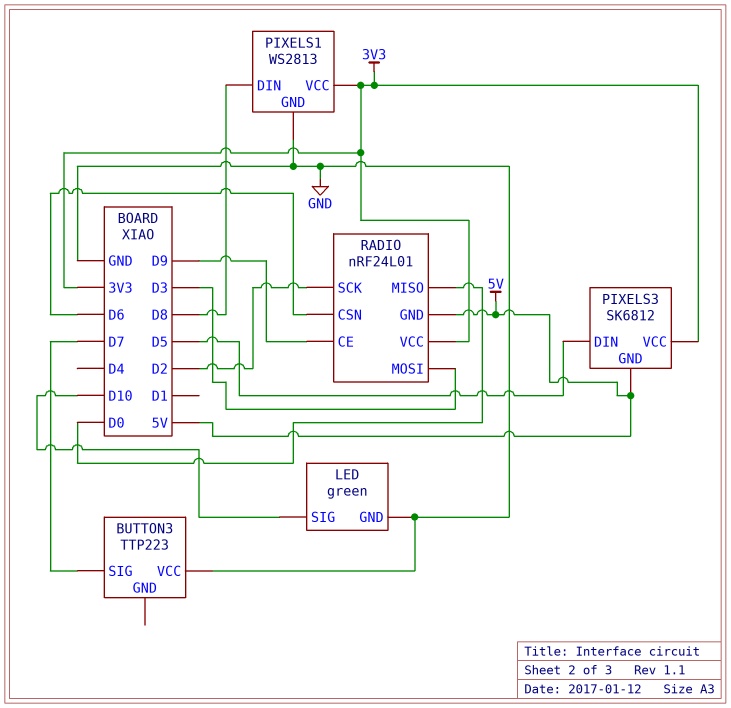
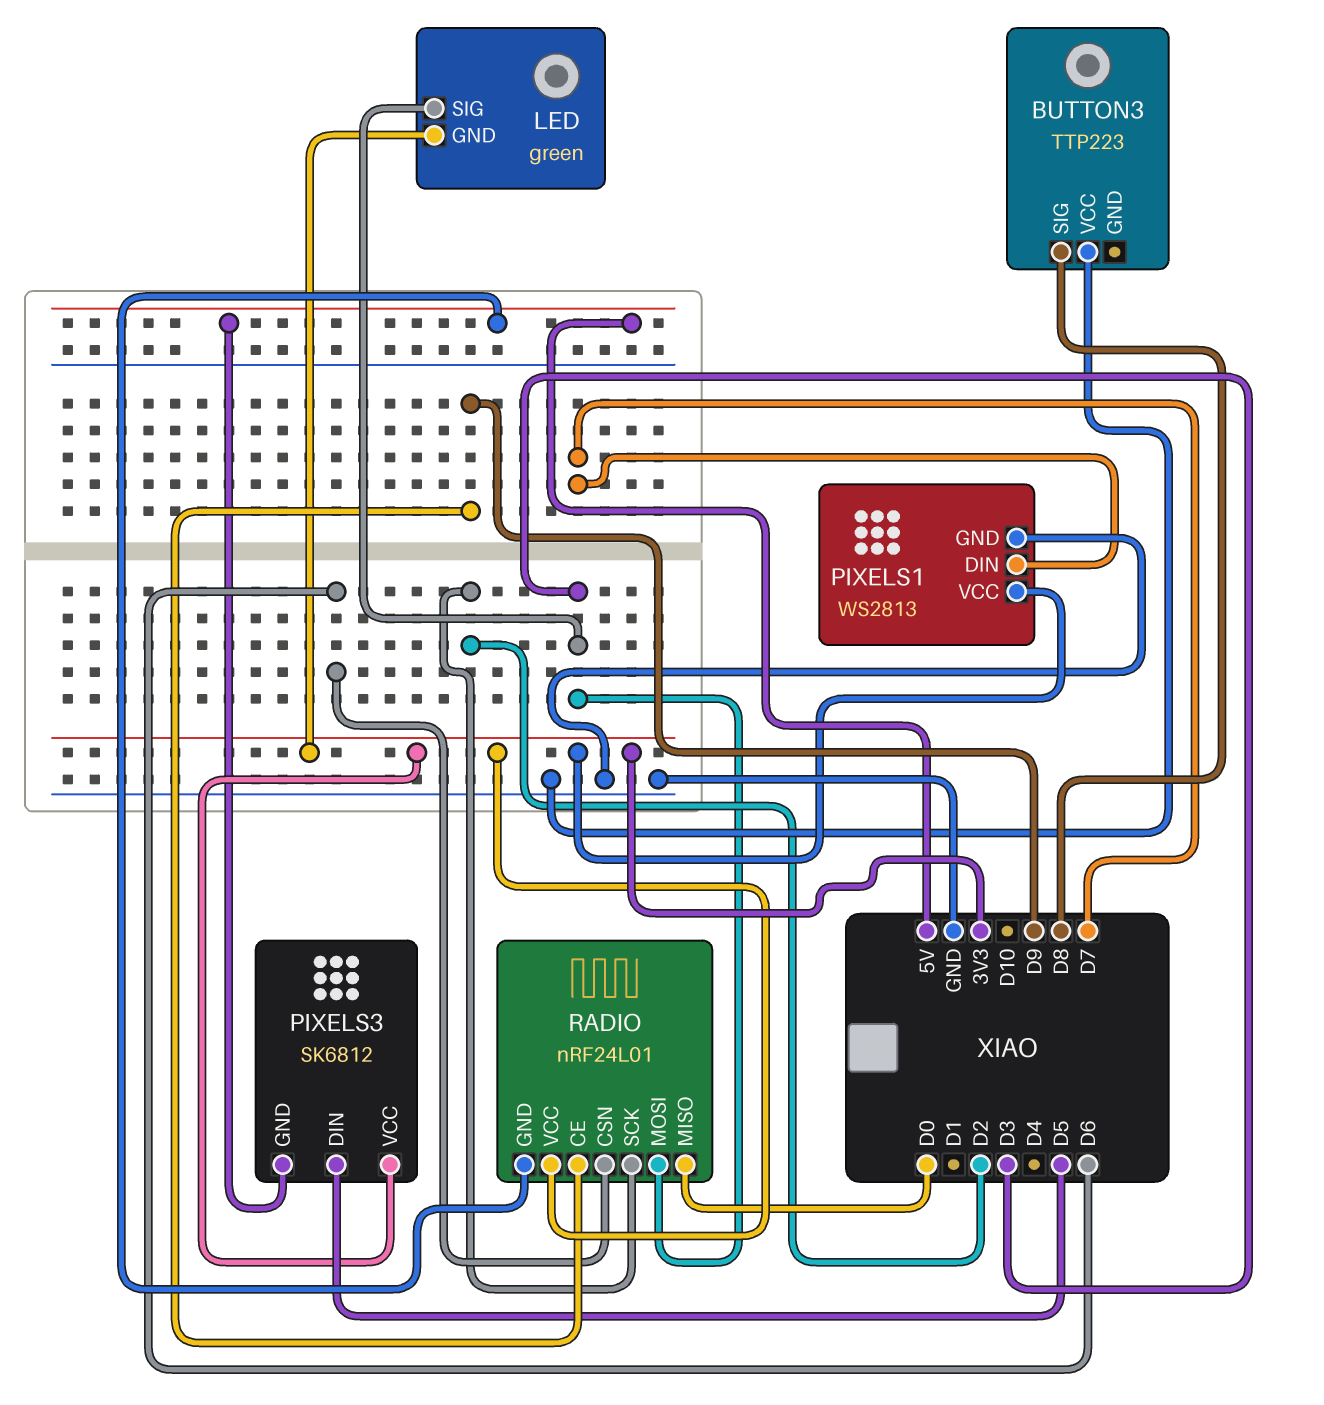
BUTTON3 pin SIG: D7 -> D8
LED pin GND: GND -> 3V3
LED pin SIG: D10 -> D3
PIXELS1 pin DIN: D8 -> D7

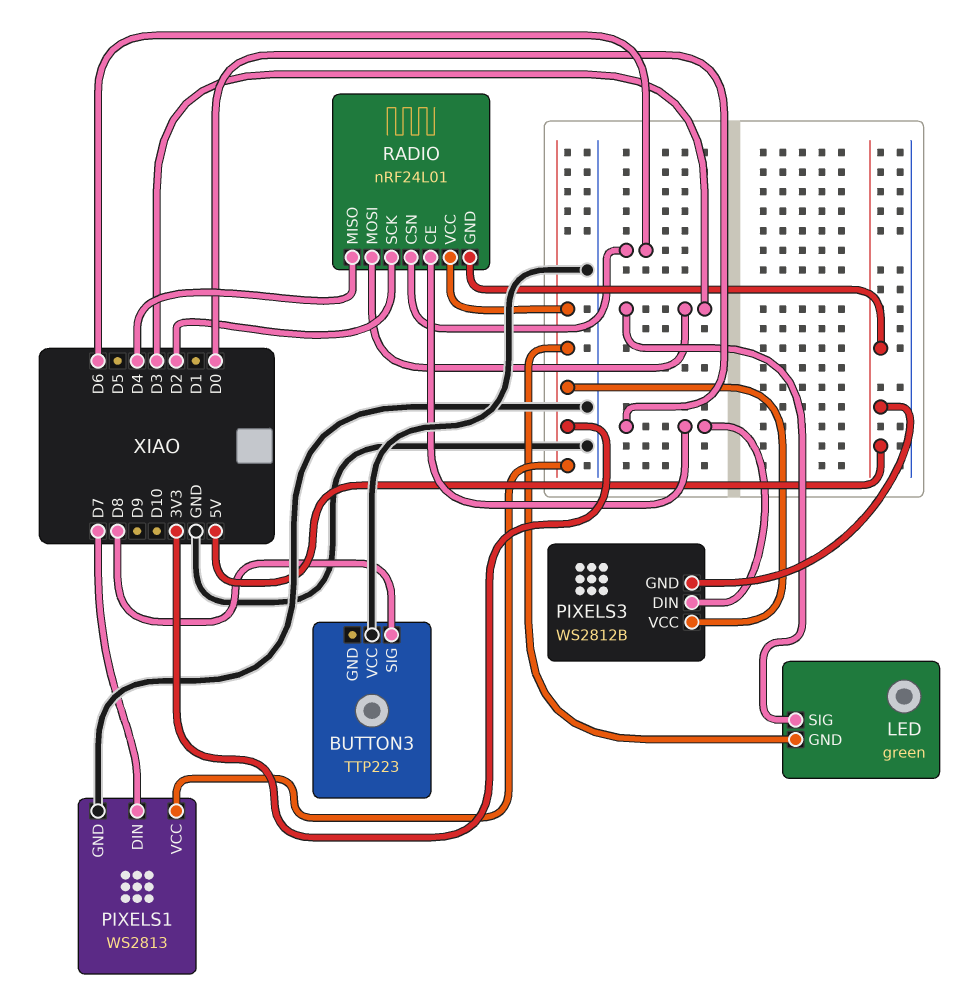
PIXELS3: SK6812 -> WS2812B
PIXELS3 pin DIN: D5 -> D0
RADIO pin CE: D9 -> D0
RADIO pin MISO: D0 -> D4

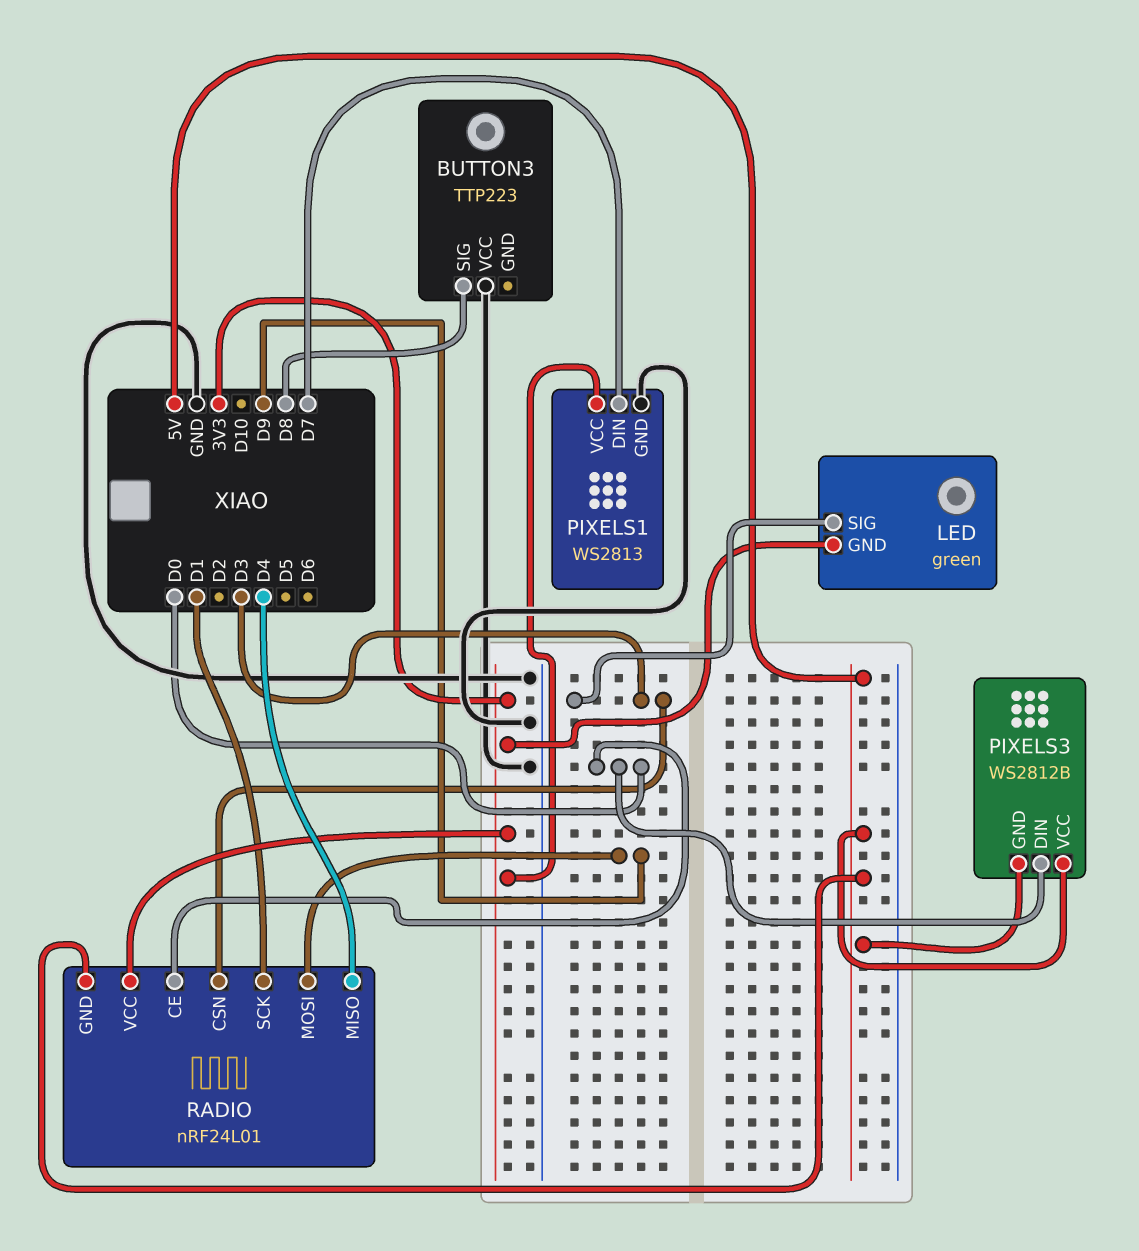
PIXELS3 pin VCC: 3V3 -> 5V
RADIO pin CSN: D6 -> D3
RADIO pin MOSI: D3 -> D9
RADIO pin SCK: D2 -> D1

